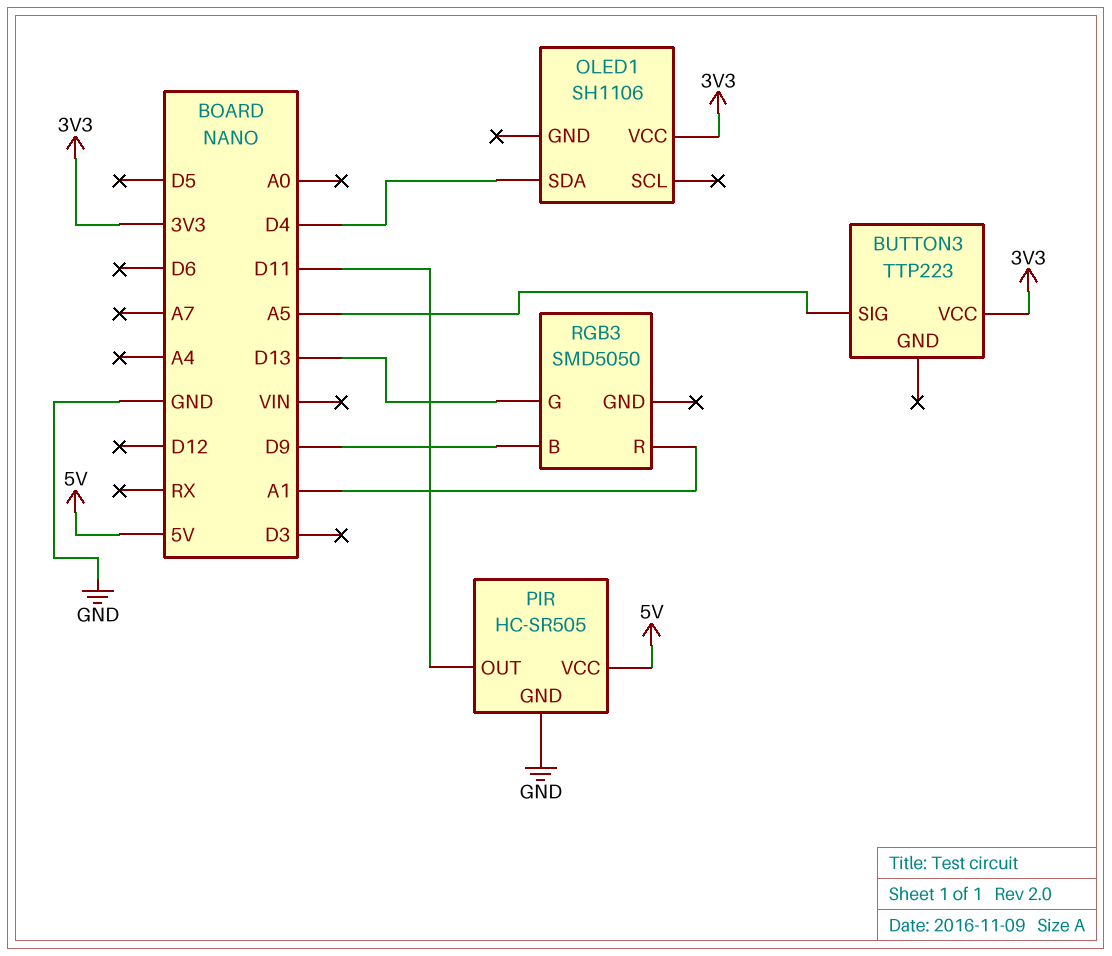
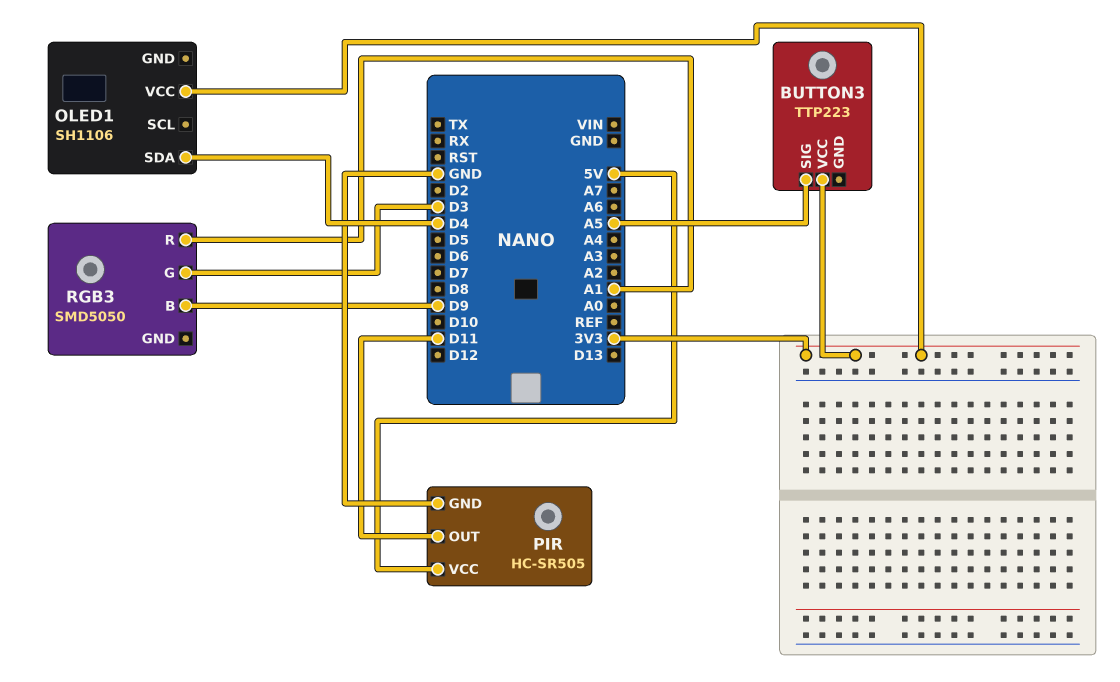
RGB3 pin G: D13 -> D3

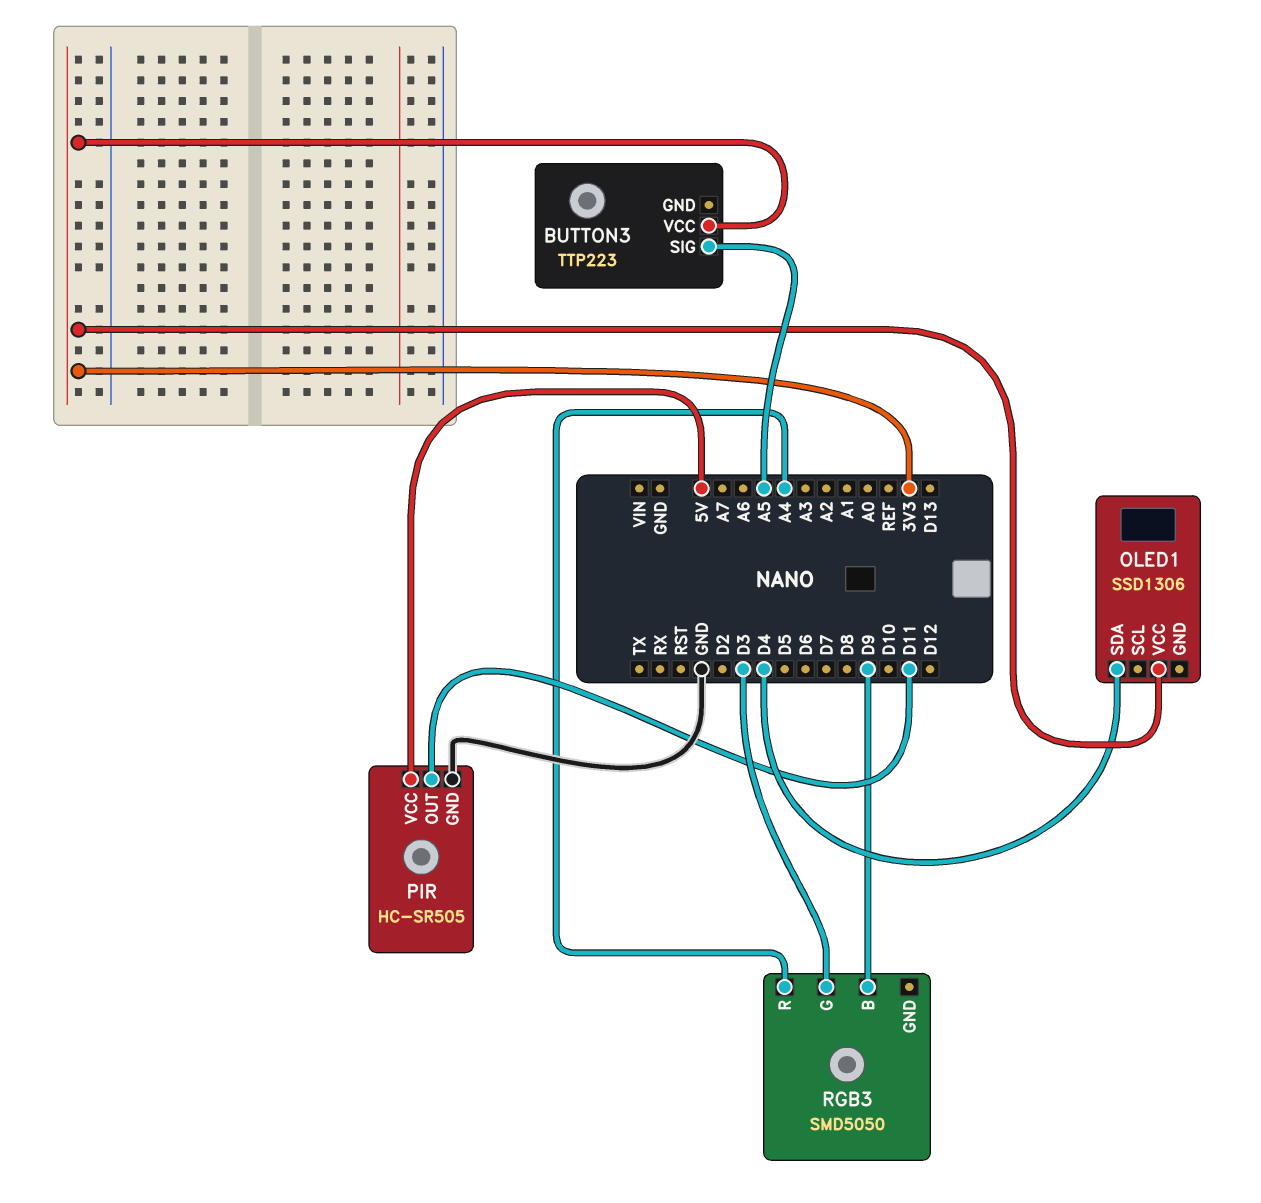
OLED1: SH1106 -> SSD1306
RGB3 pin R: A1 -> A4

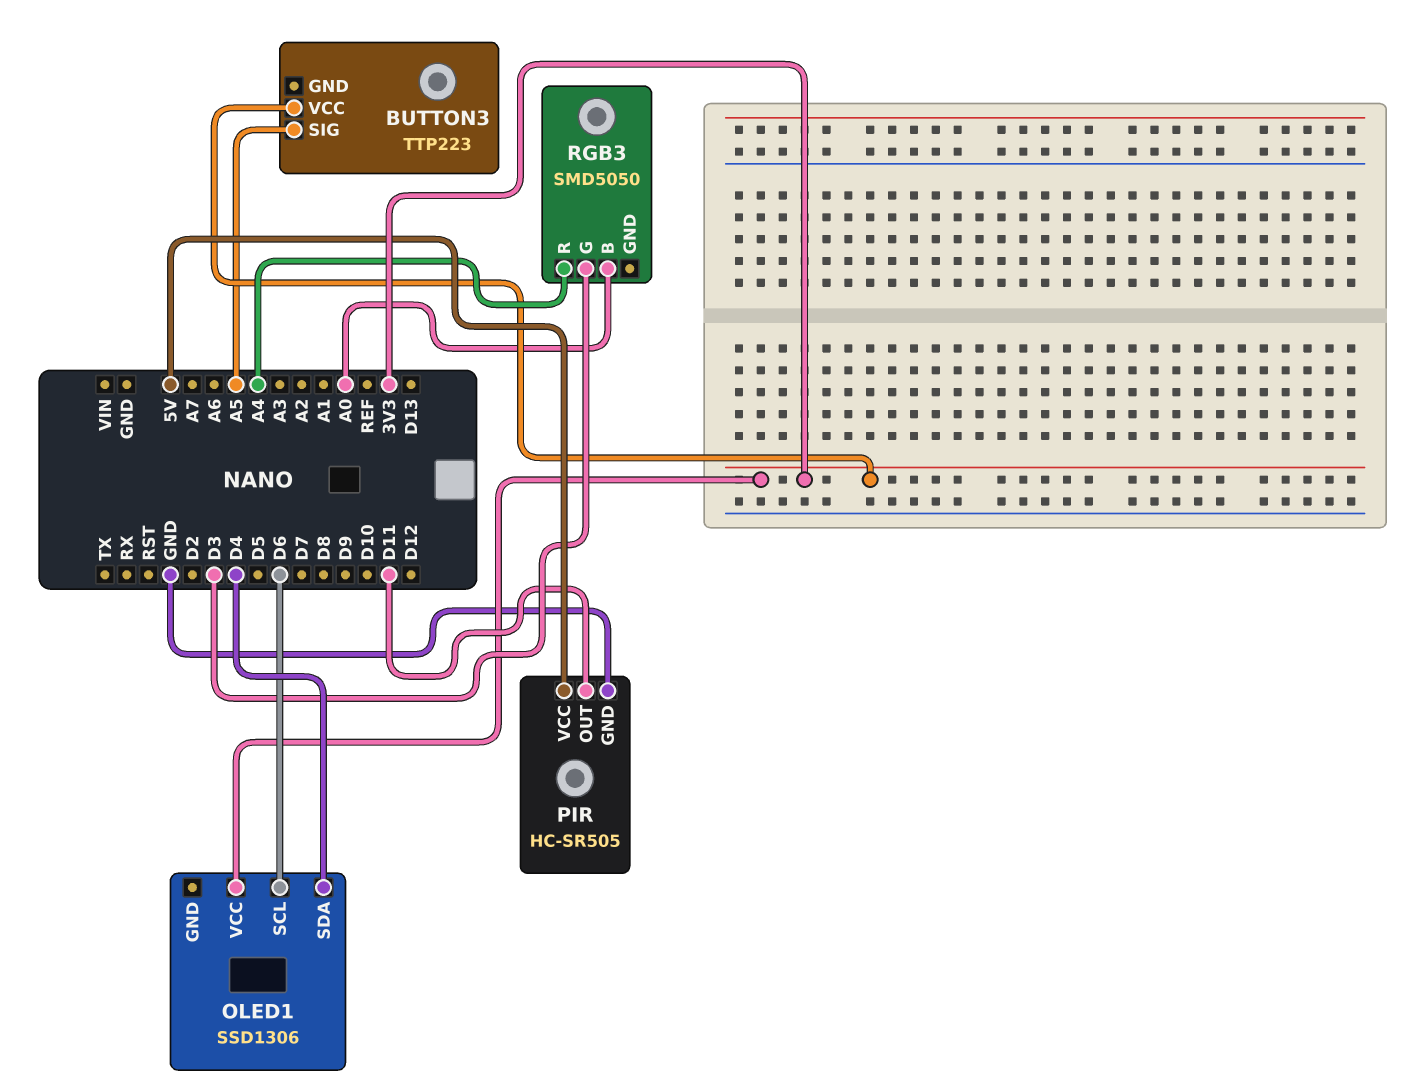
OLED1 pin SCL: none -> D6
RGB3 pin B: D9 -> A0

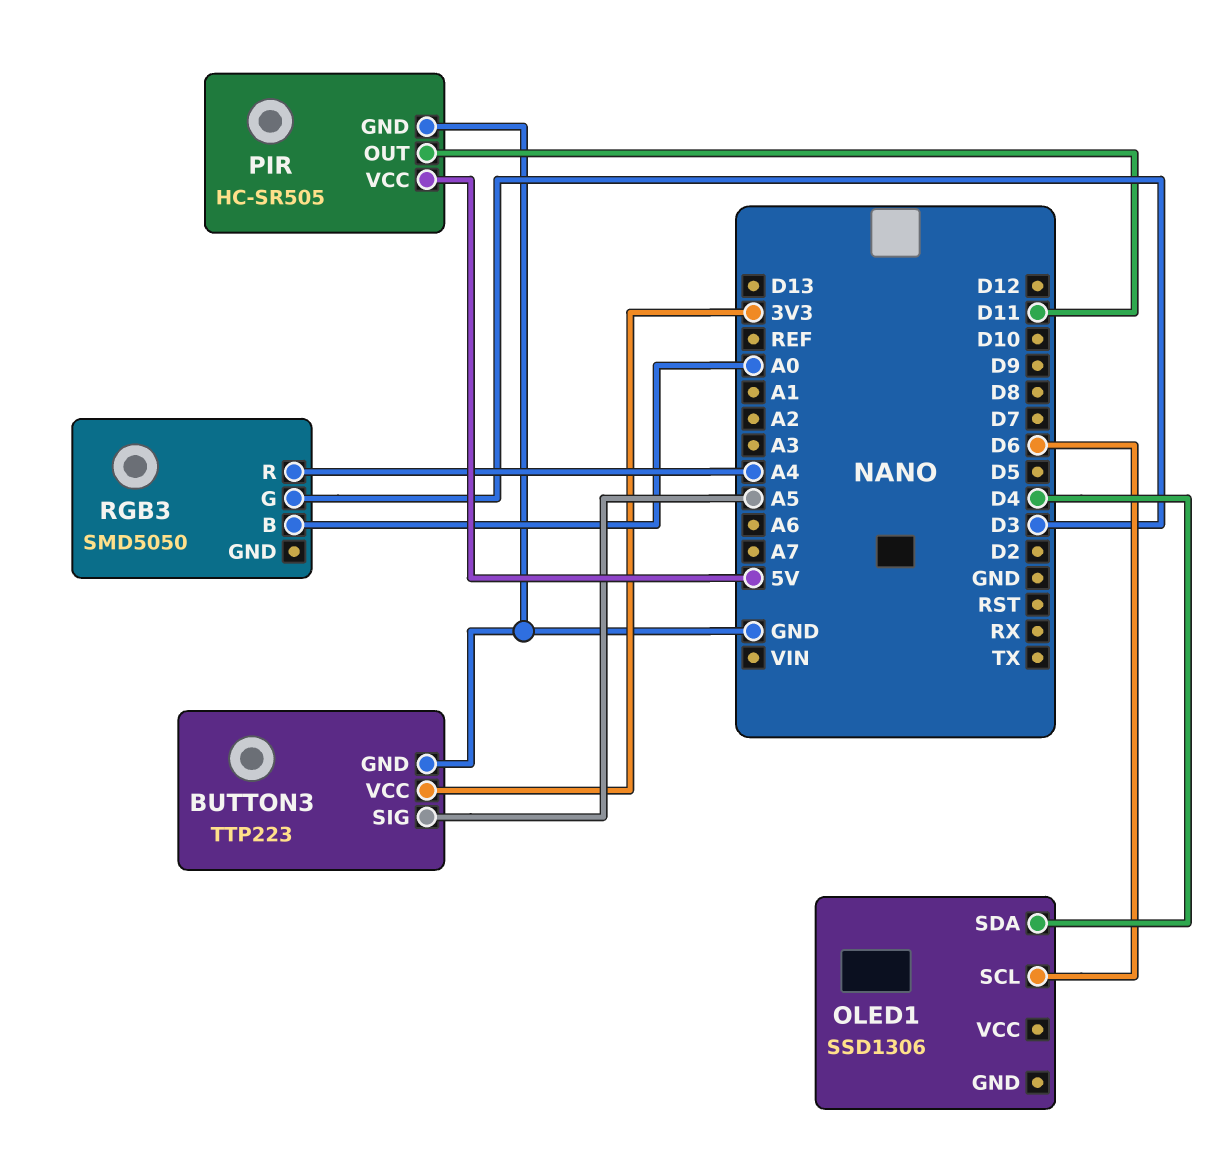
BUTTON3 pin GND: none -> GND
OLED1 pin VCC: 3V3 -> none

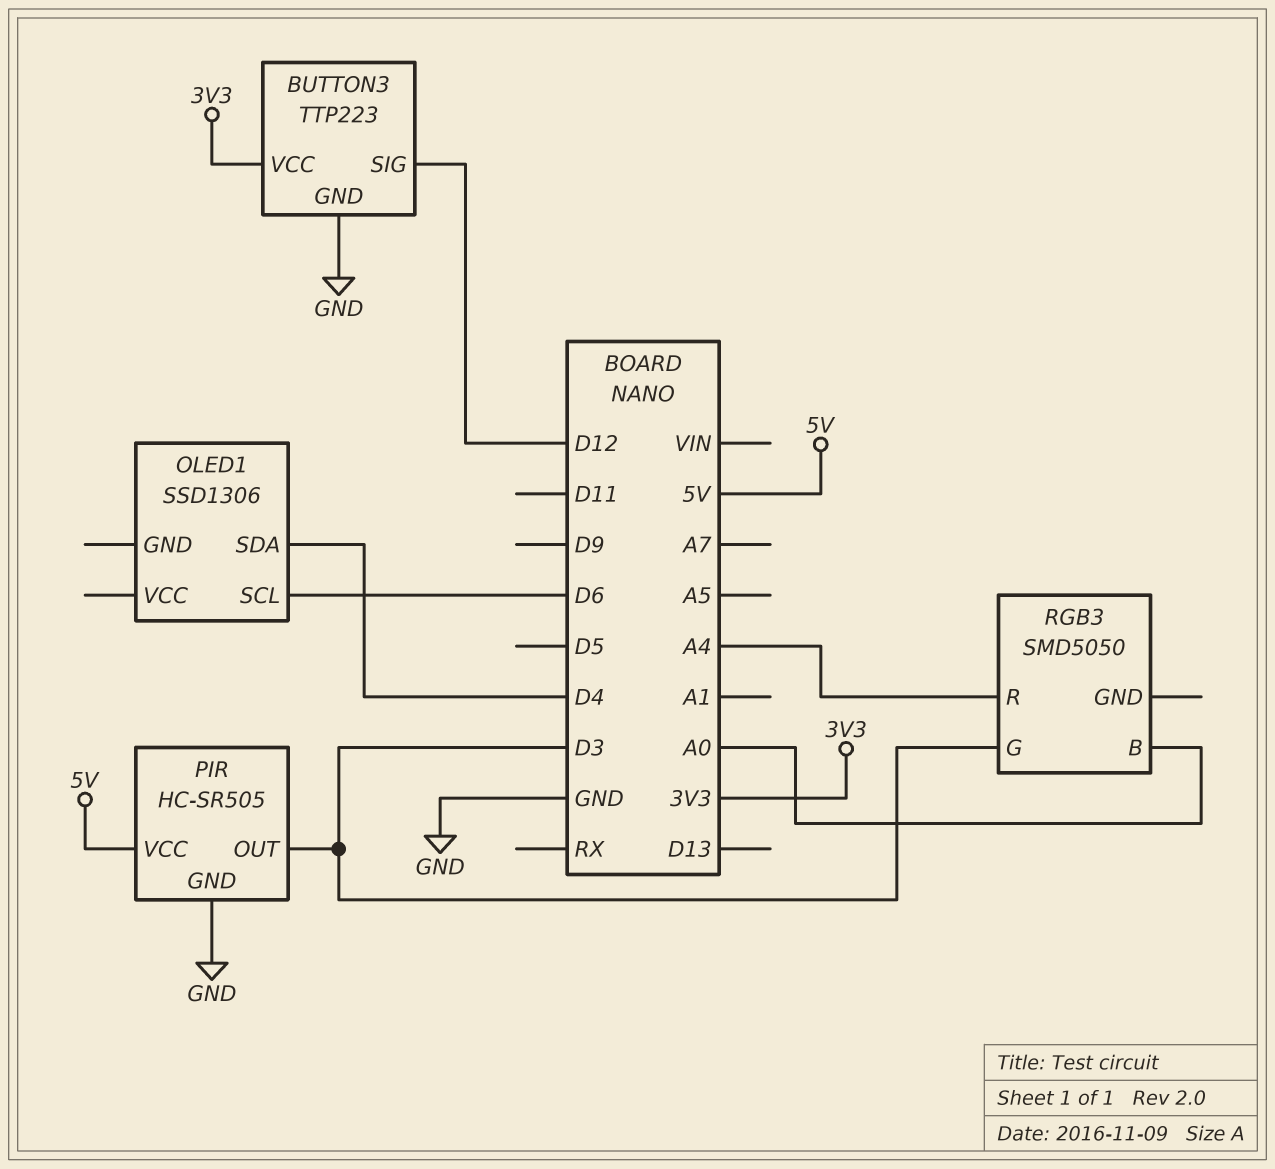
BUTTON3 pin SIG: A5 -> D12
PIR pin OUT: D11 -> D3

